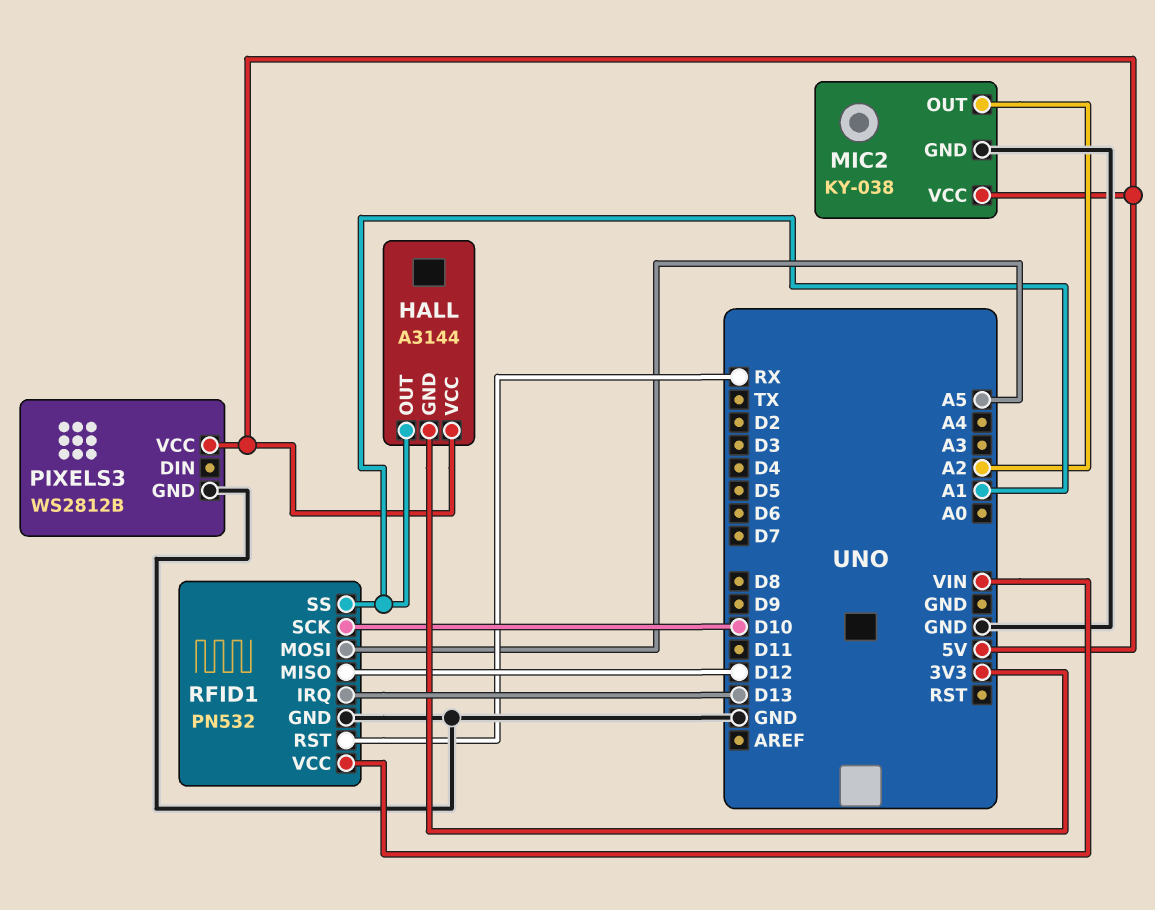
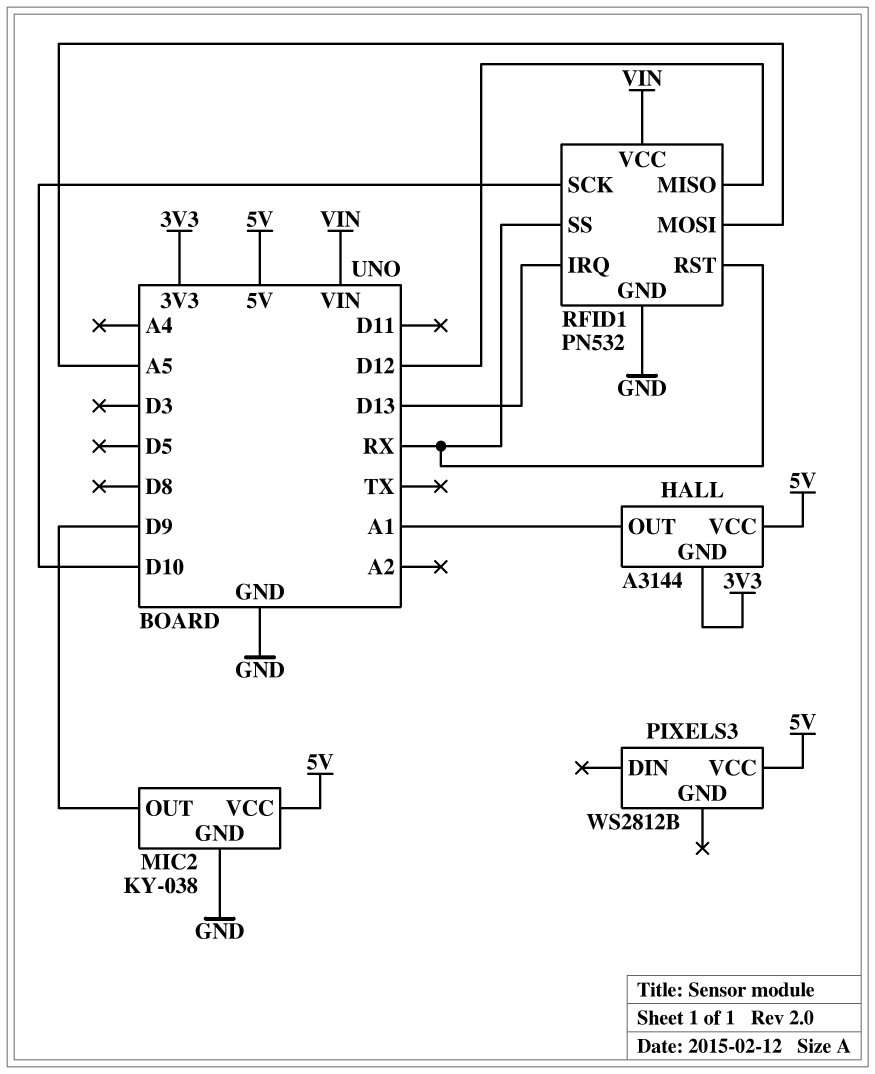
MIC2 pin OUT: A2 -> D9
PIXELS3 pin GND: GND -> none
RFID1 pin SS: A1 -> RX

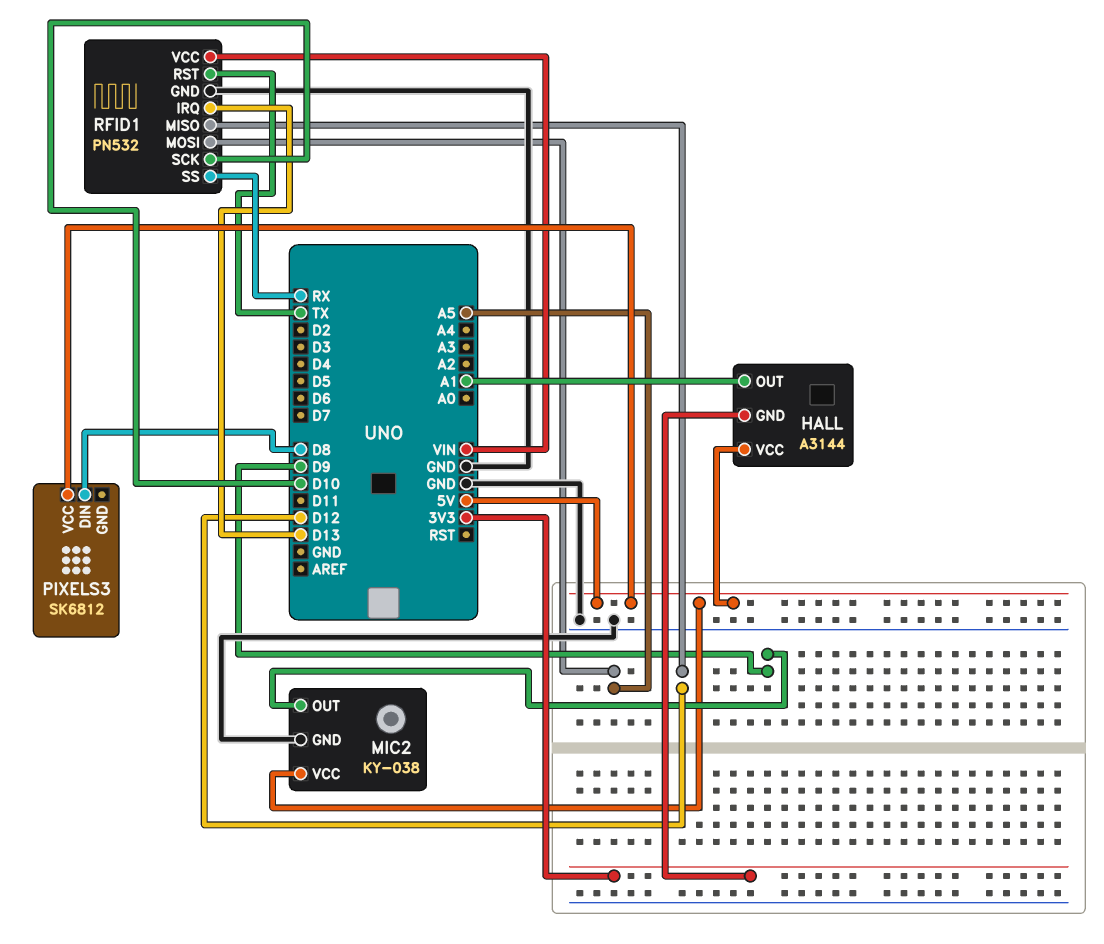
PIXELS3: WS2812B -> SK6812
PIXELS3 pin DIN: none -> D8
RFID1 pin RST: RX -> TX

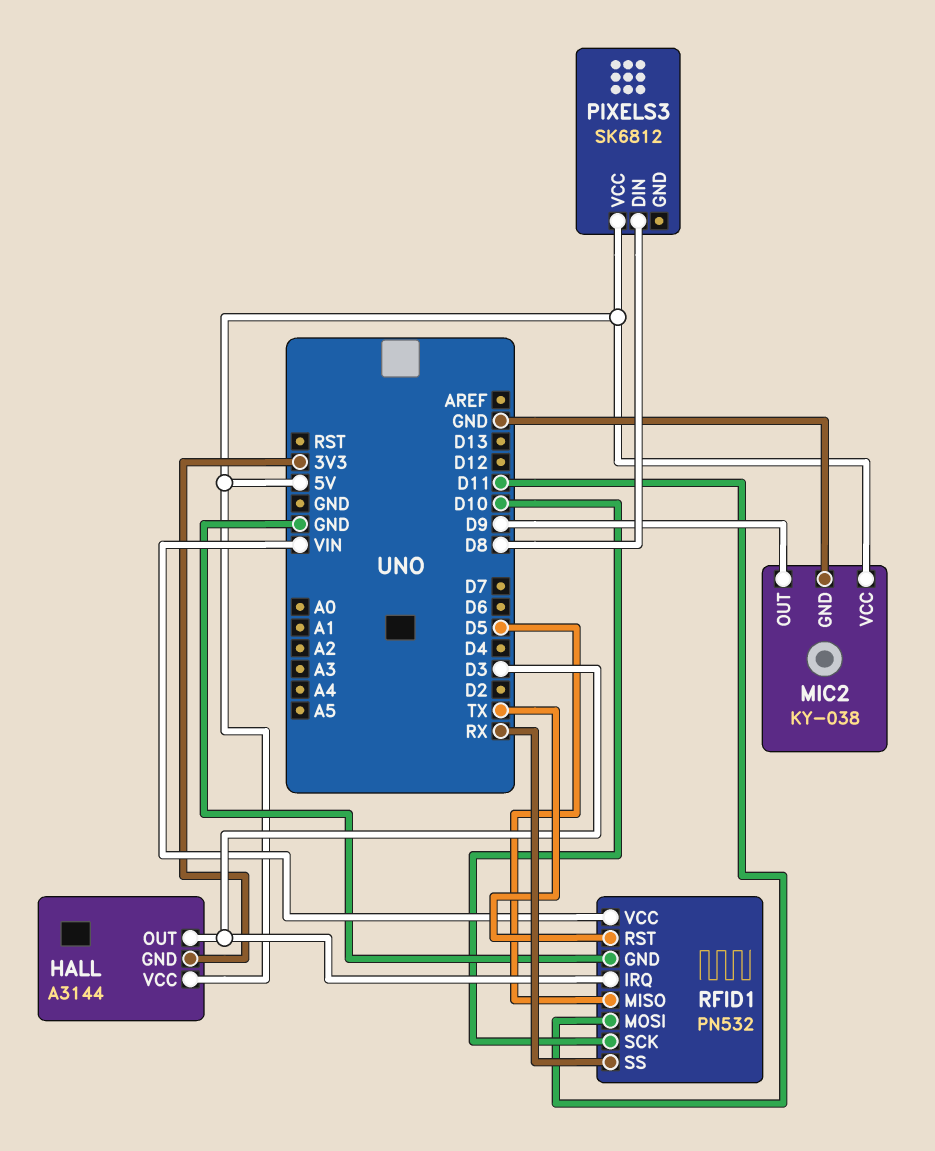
HALL pin OUT: A1 -> D3
RFID1 pin IRQ: D13 -> D3
RFID1 pin MISO: D12 -> D5
RFID1 pin MOSI: A5 -> D11

